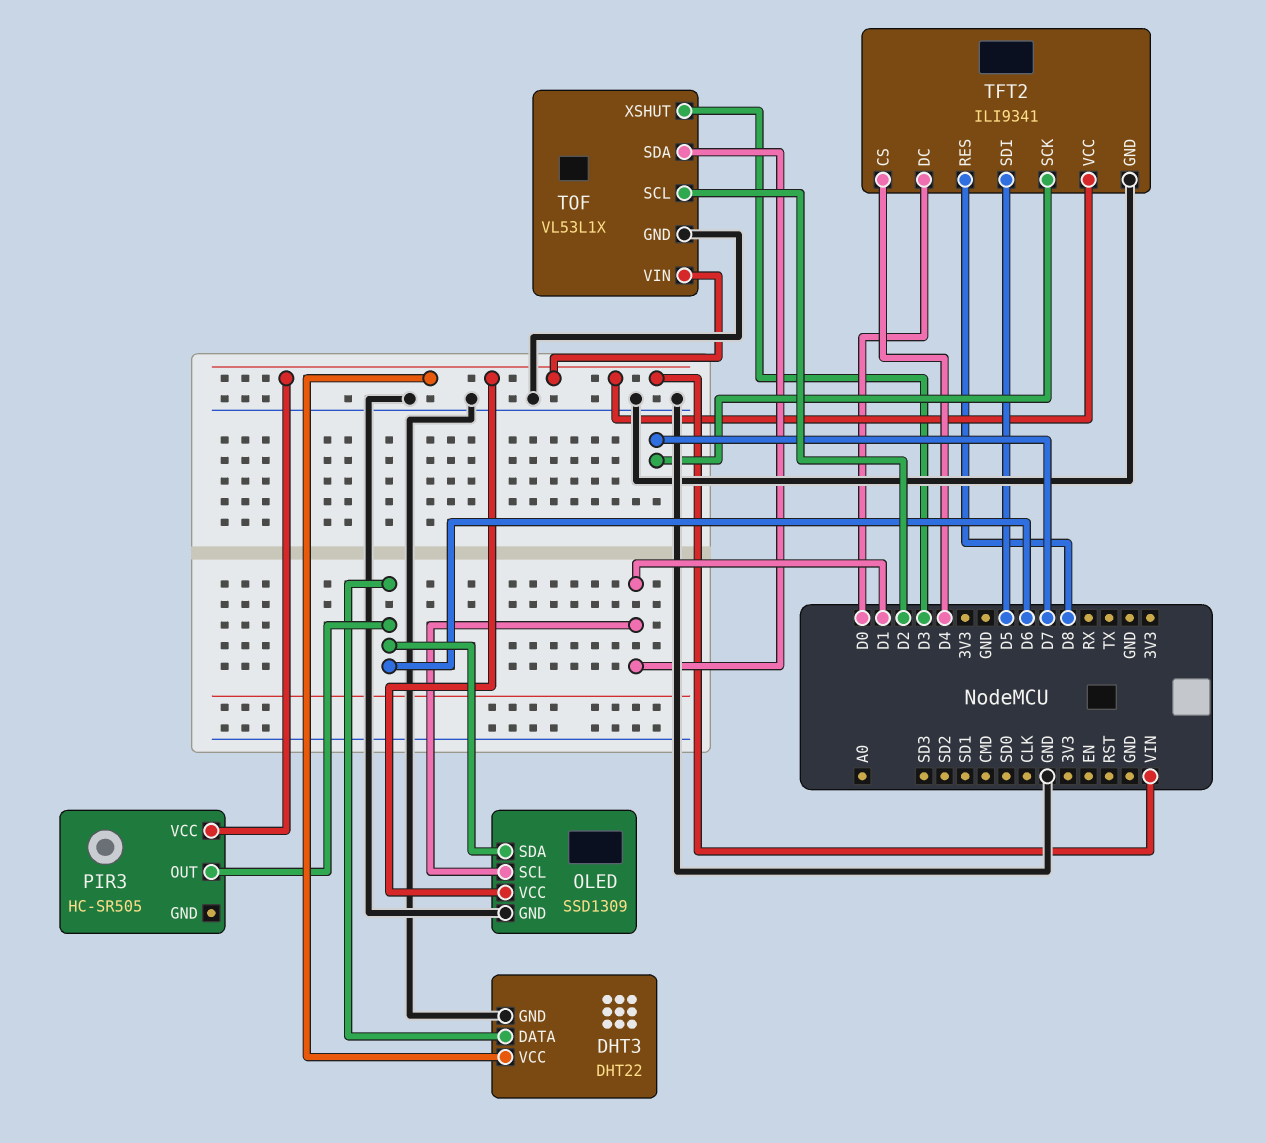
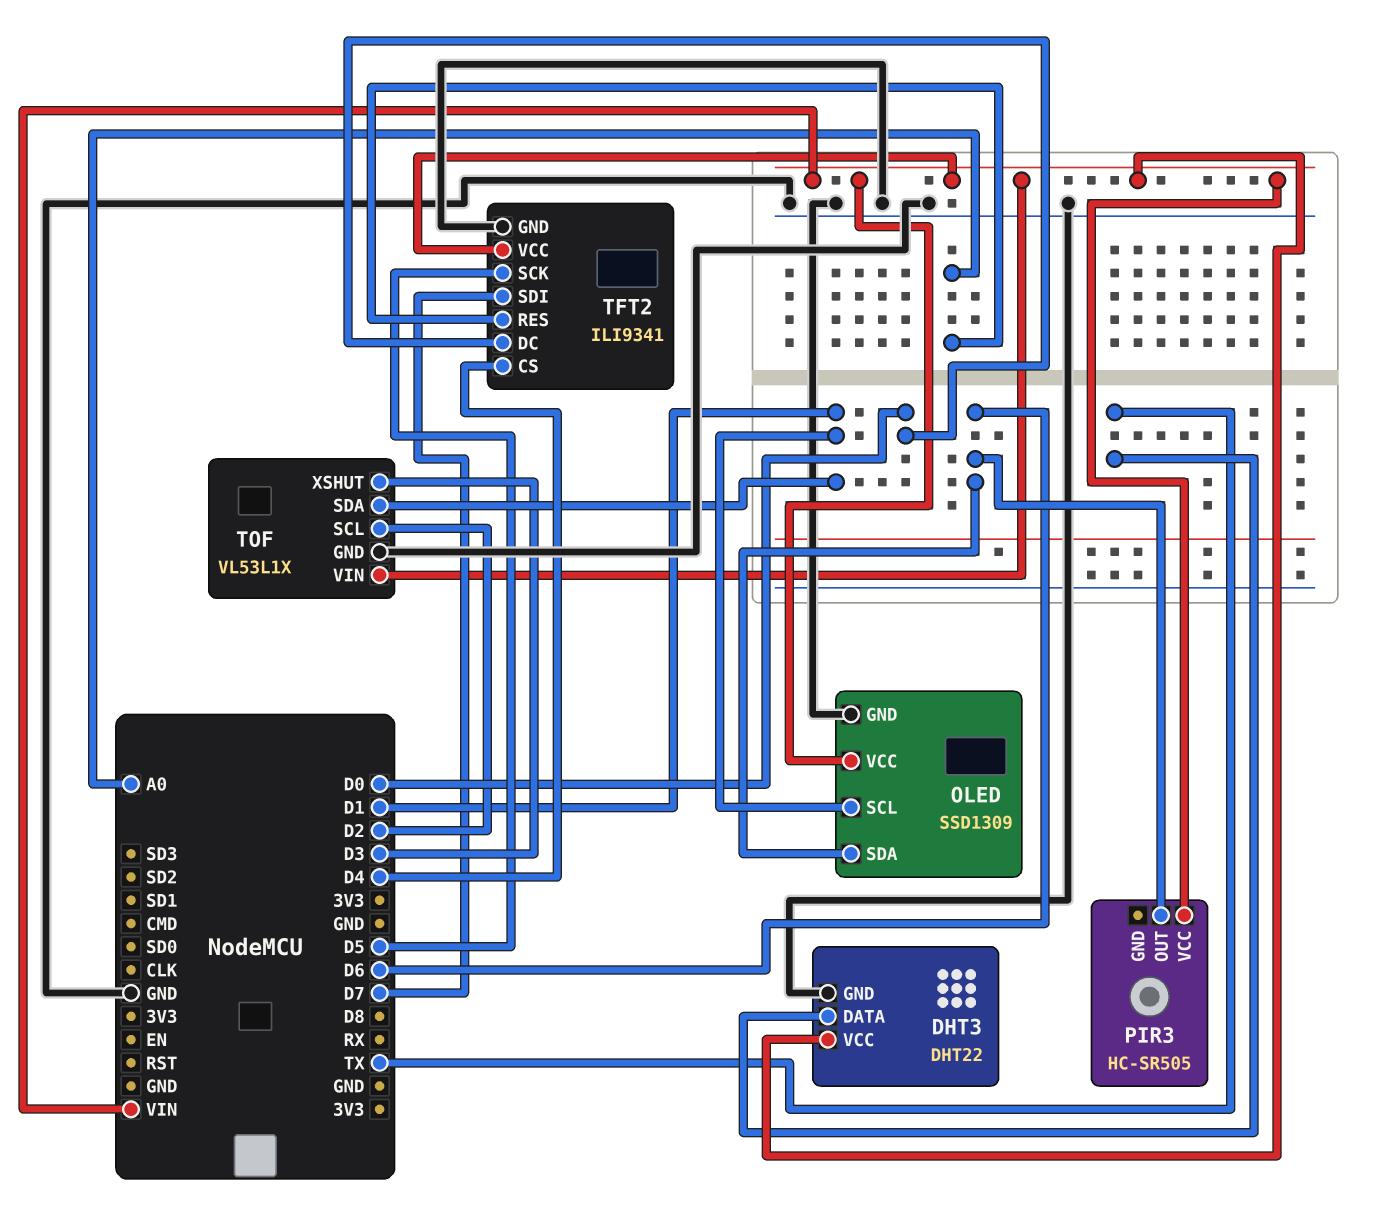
DHT3 pin DATA: D6 -> TX
TFT2 pin RES: D8 -> A0
TFT2 pin SCK: D7 -> D5
TFT2 pin SDI: D5 -> D7

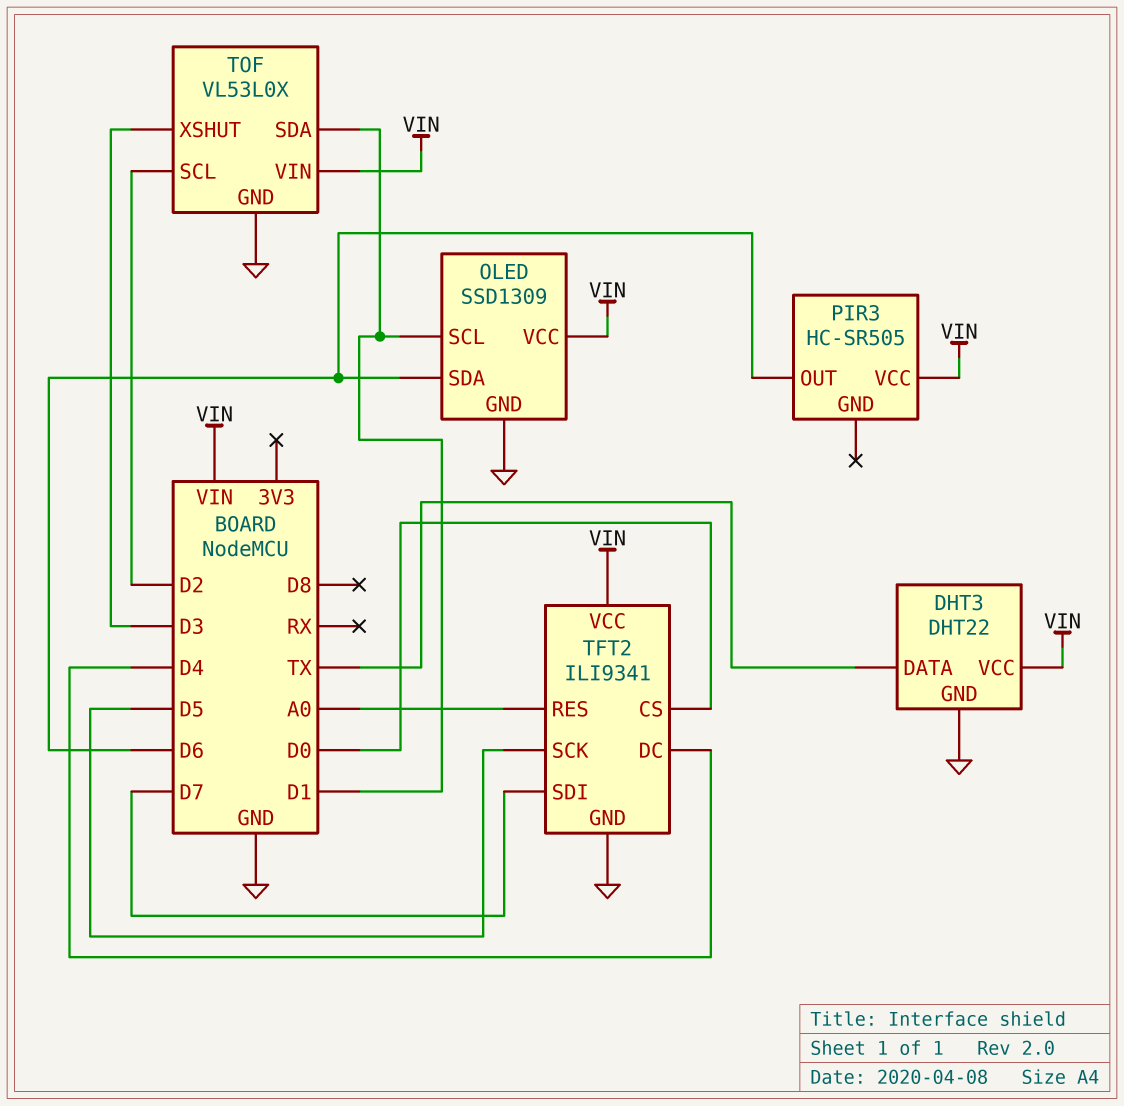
TFT2 pin CS: D4 -> D0
TFT2 pin DC: D0 -> D4
TOF: VL53L1X -> VL53L0X

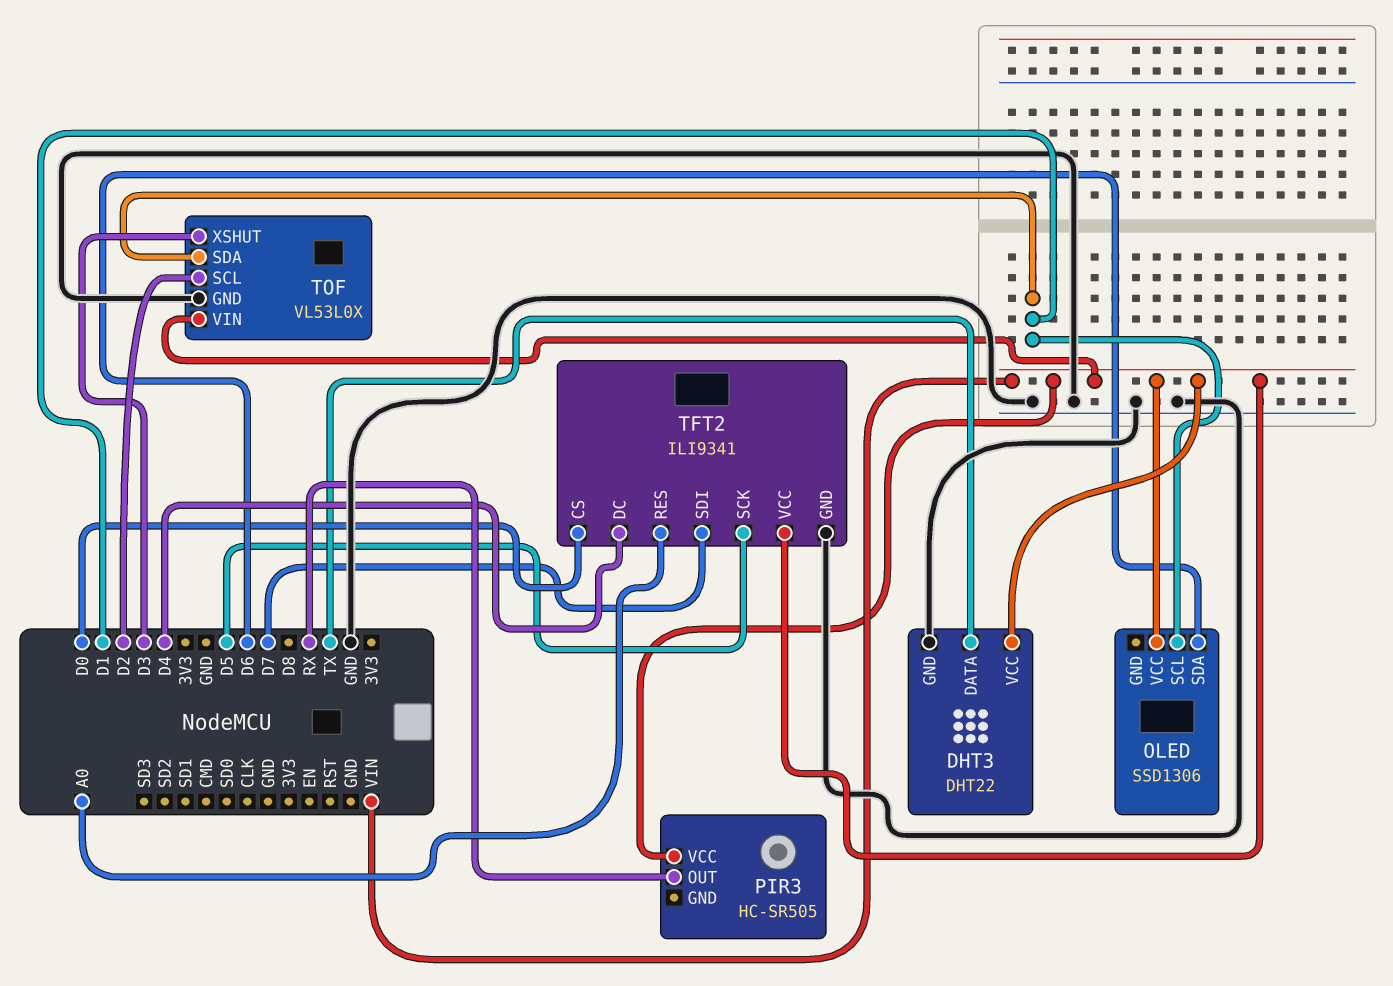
OLED: SSD1309 -> SSD1306
OLED pin GND: GND -> none
PIR3 pin OUT: D6 -> RX

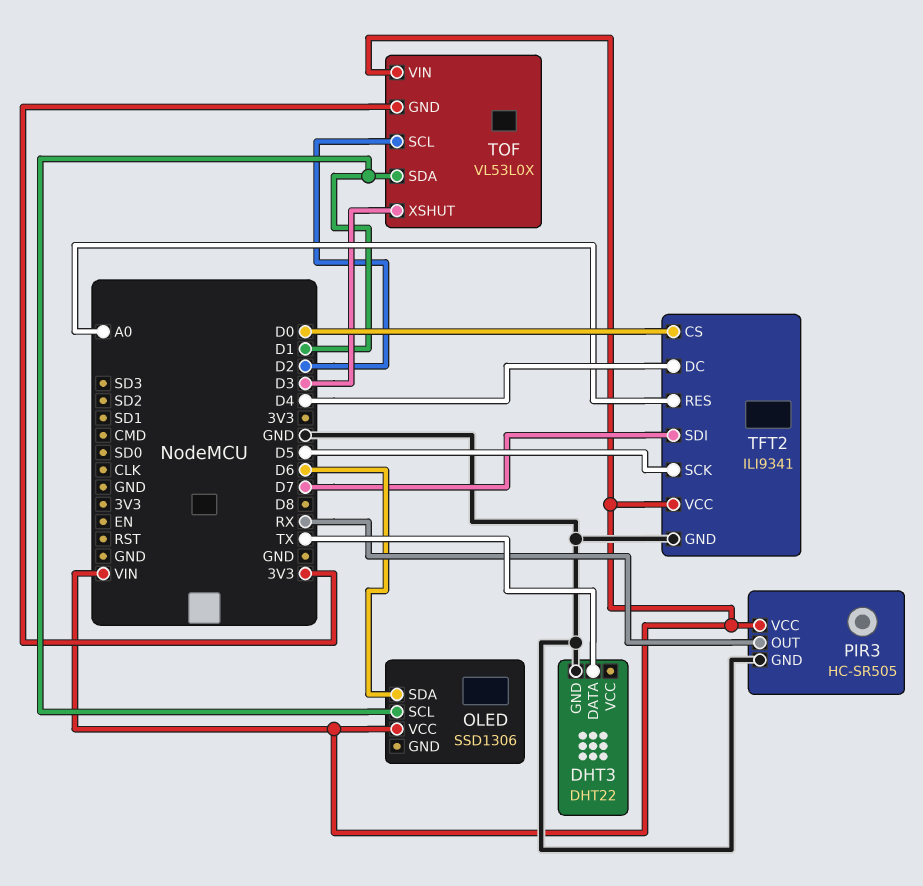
DHT3 pin VCC: VIN -> none
PIR3 pin GND: none -> GND
TOF pin GND: GND -> 3V3

